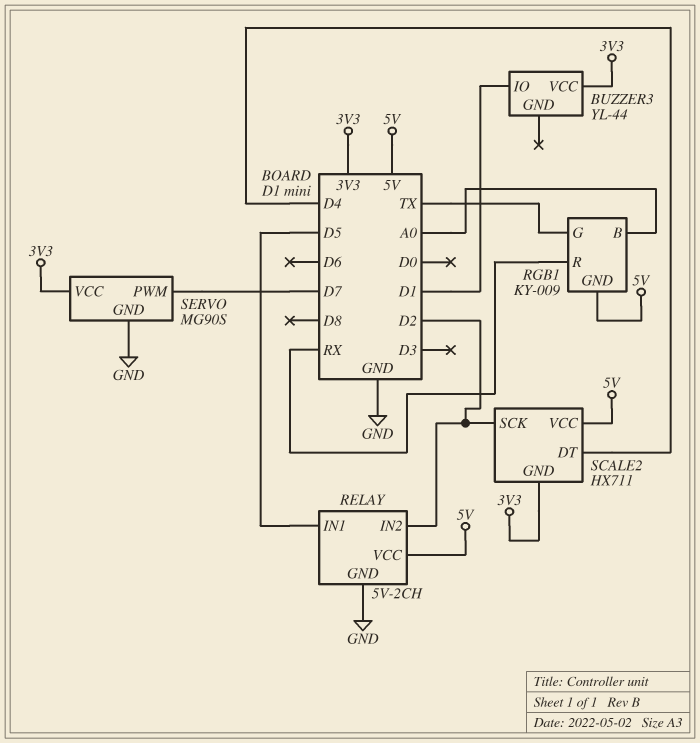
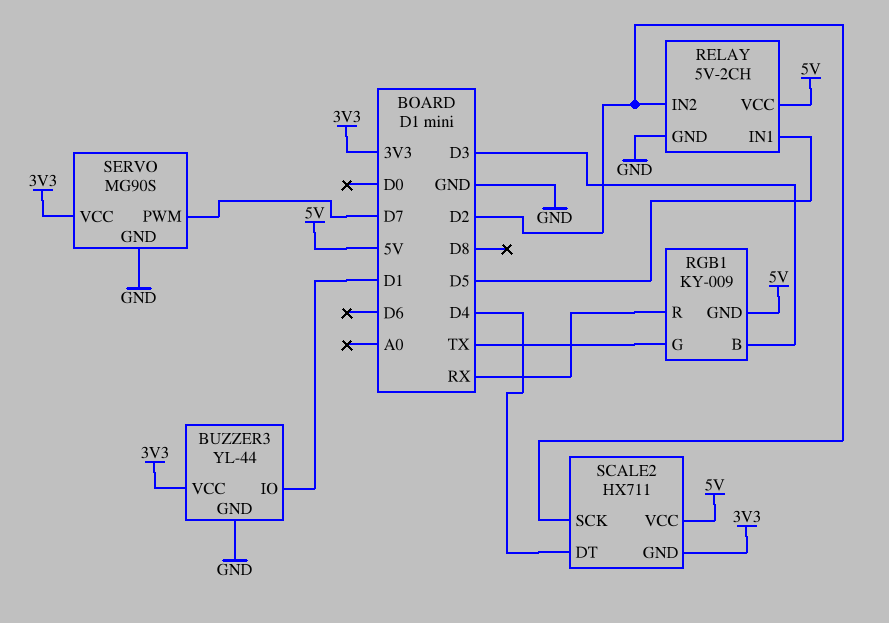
BUZZER3 pin GND: none -> GND
RGB1 pin B: A0 -> D3

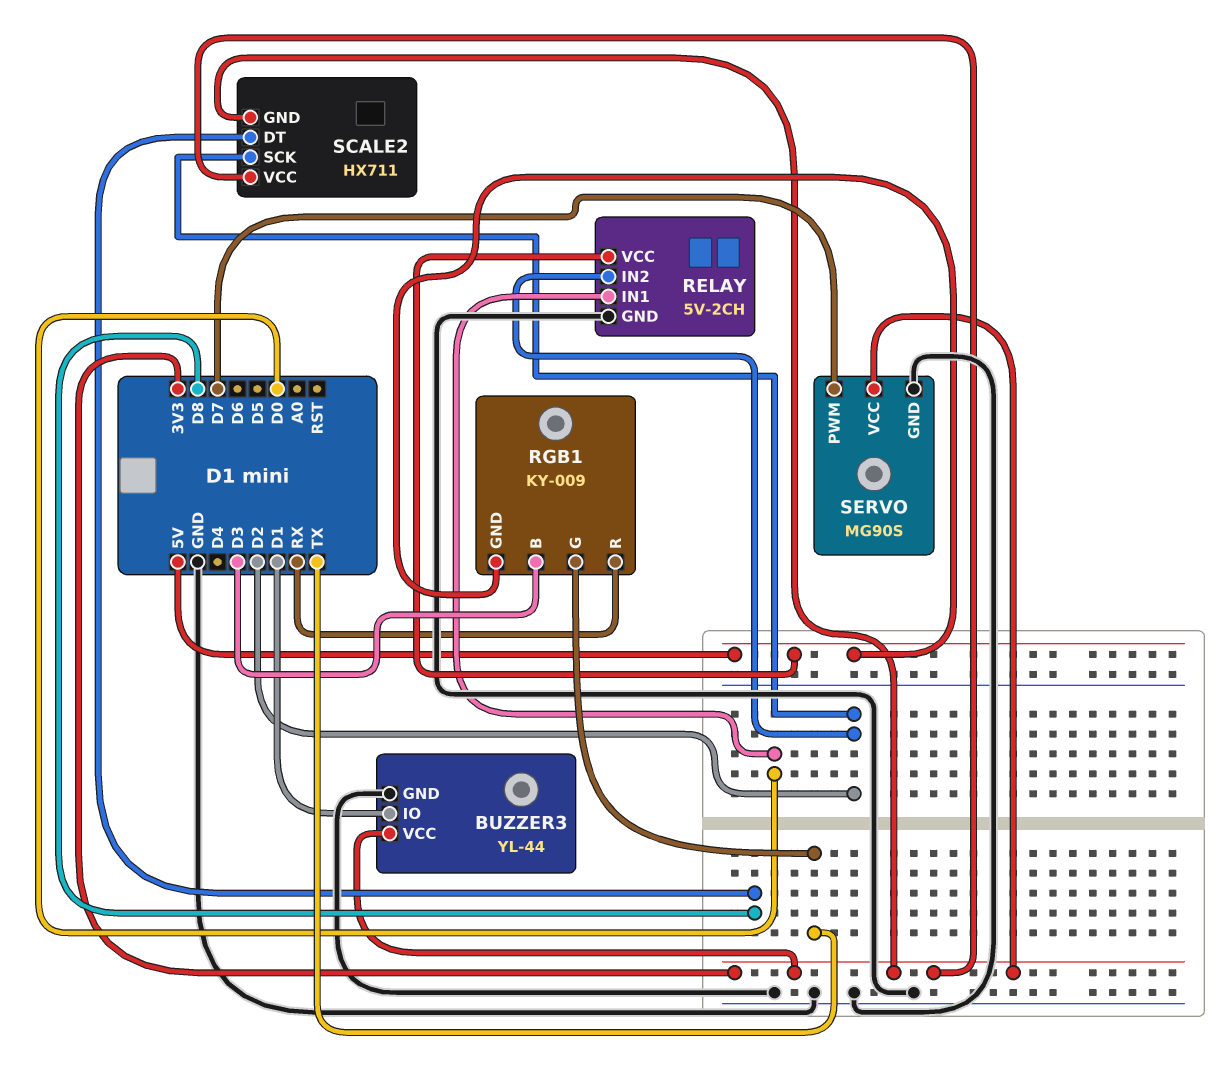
RELAY pin IN1: D5 -> D0
SCALE2 pin DT: D4 -> D8
SCALE2 pin VCC: 5V -> 3V3

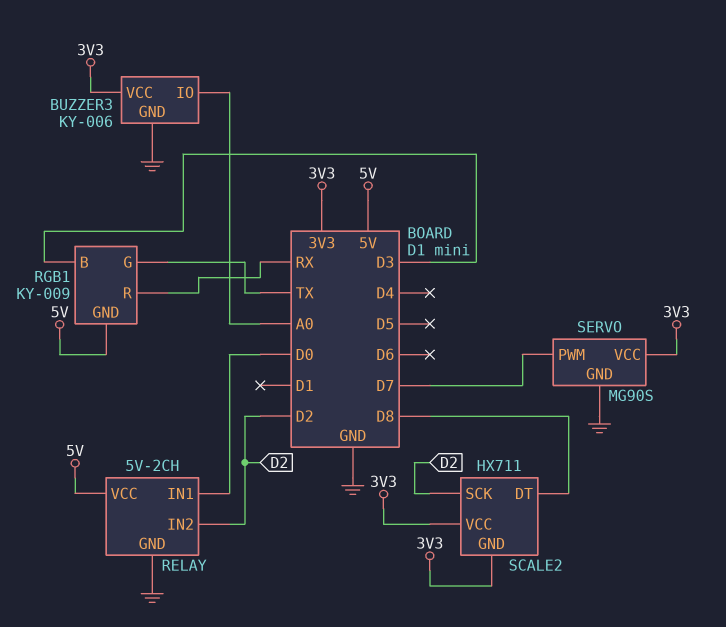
BUZZER3: YL-44 -> KY-006
BUZZER3 pin IO: D1 -> A0

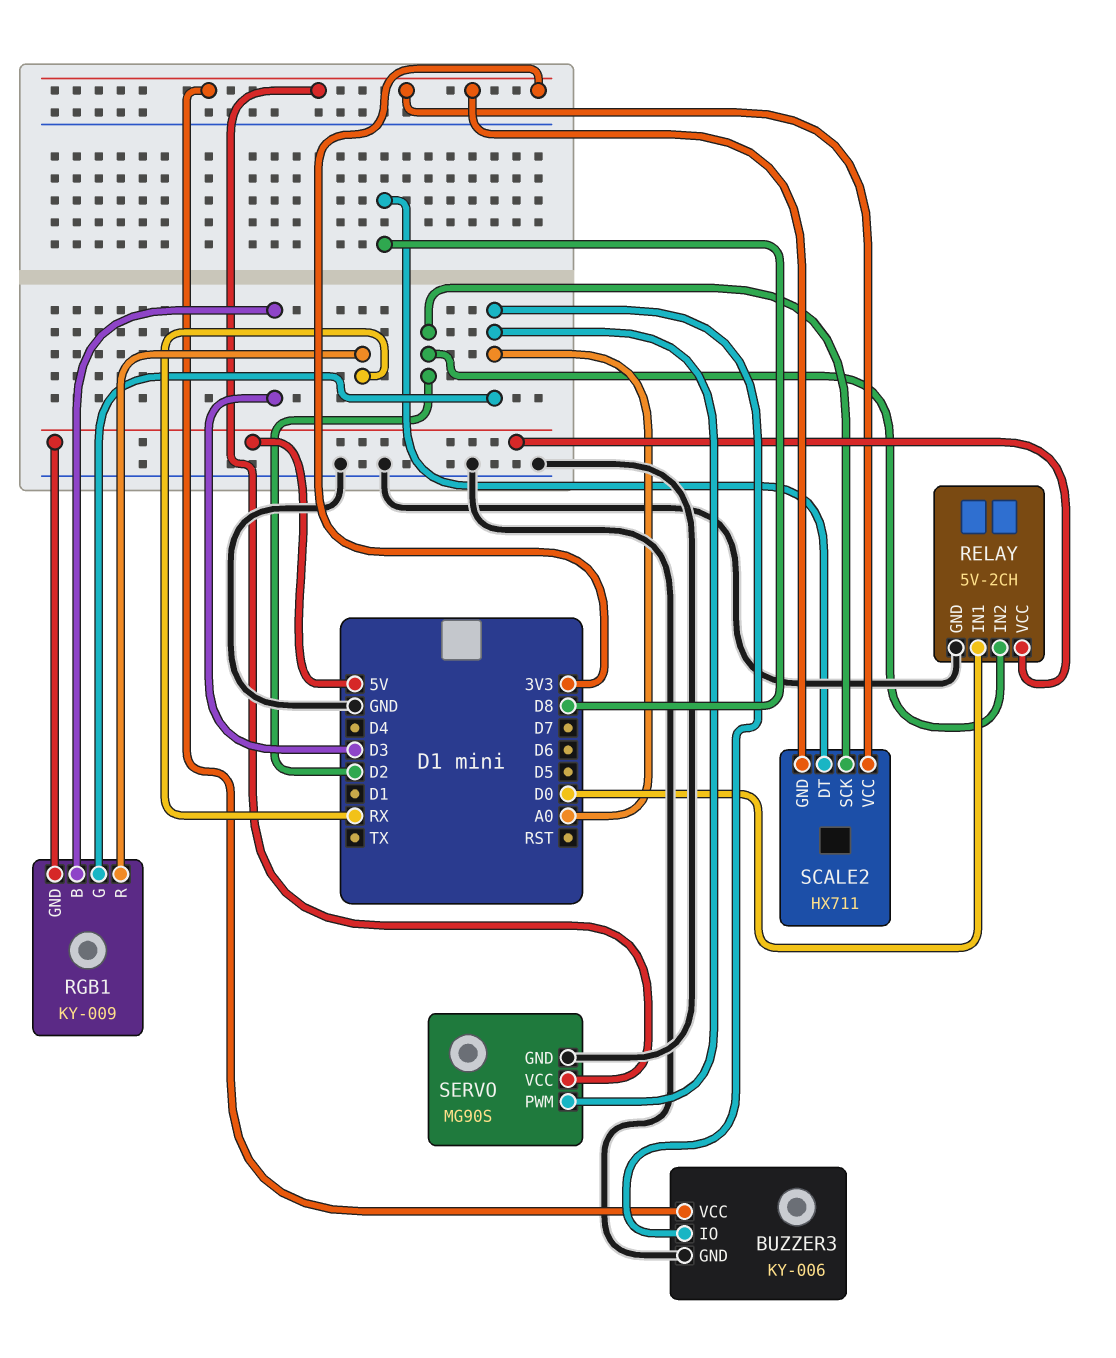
RGB1 pin G: TX -> A0
SERVO pin PWM: D7 -> A0

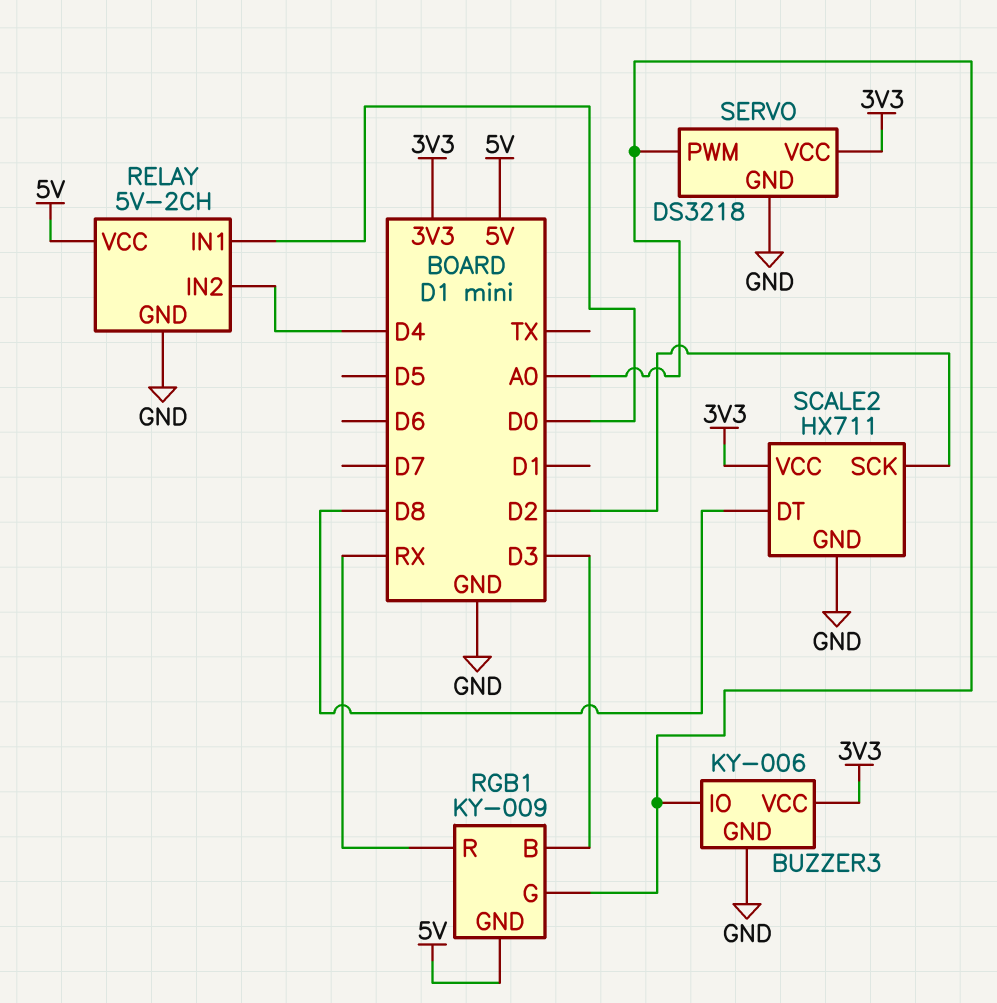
RELAY pin IN2: D2 -> D4
SCALE2 pin GND: 3V3 -> GND
SERVO: MG90S -> DS3218

